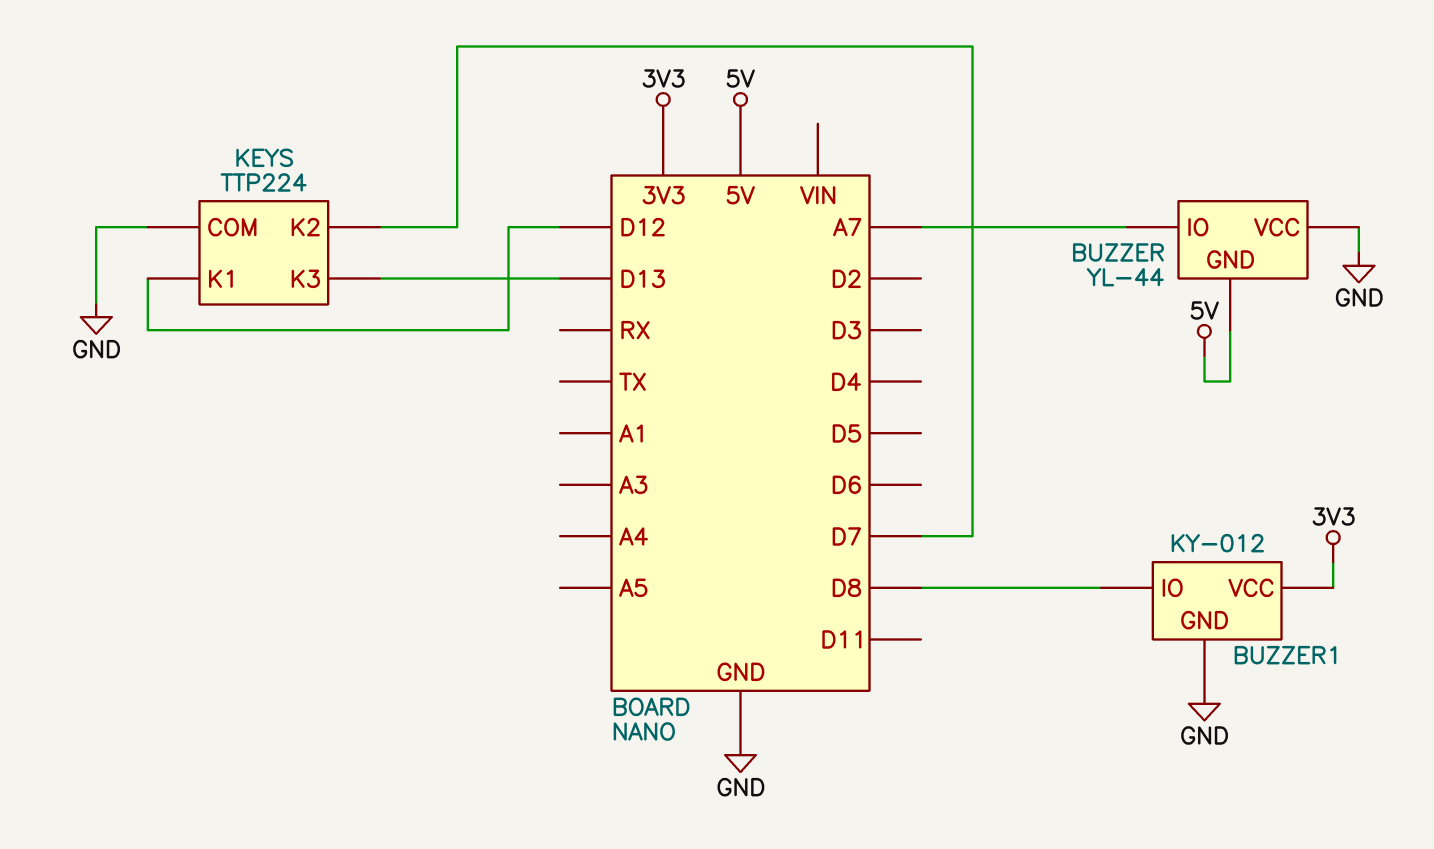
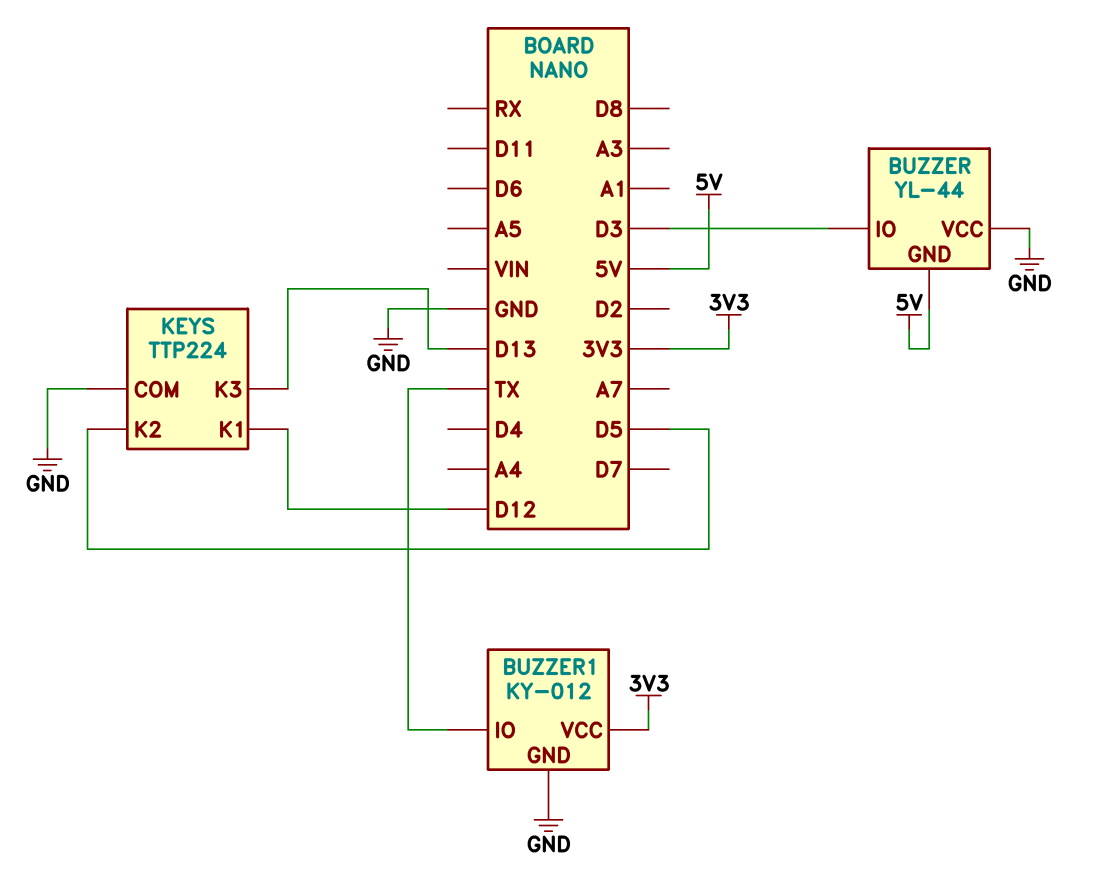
BUZZER pin IO: A7 -> D3
BUZZER1 pin IO: D8 -> TX
KEYS pin K2: D7 -> D5

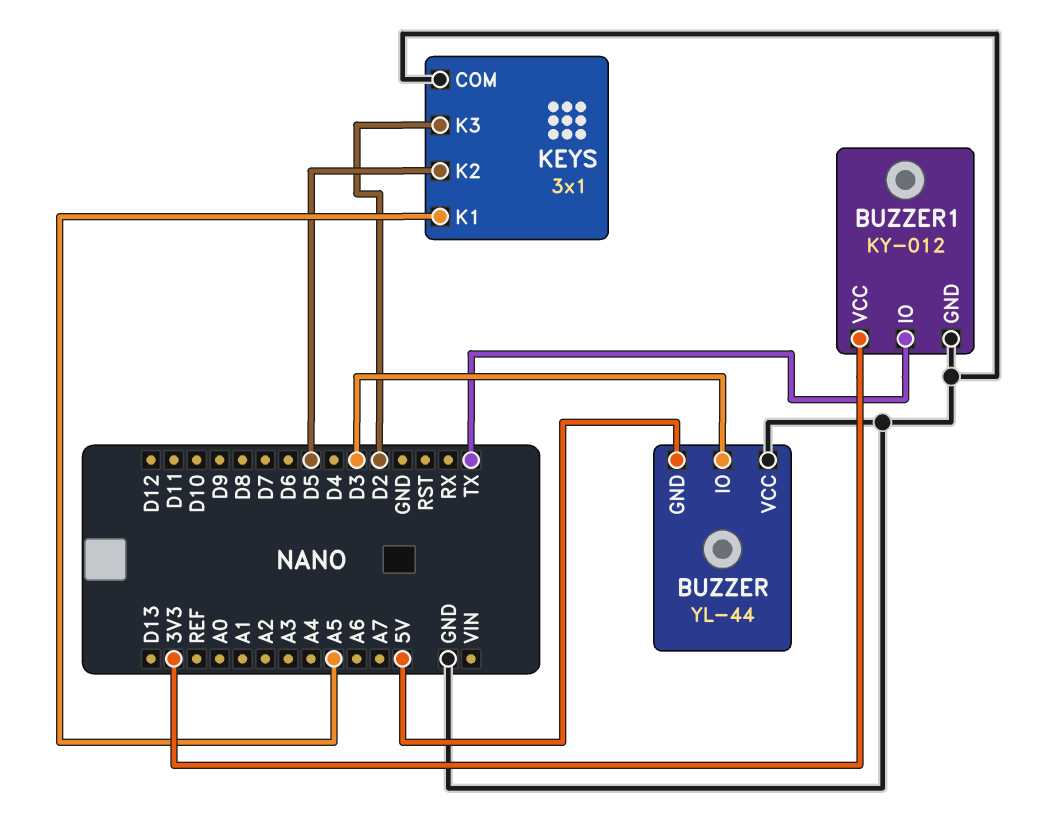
KEYS: TTP224 -> 3x1
KEYS pin K1: D12 -> A5
KEYS pin K3: D13 -> D2

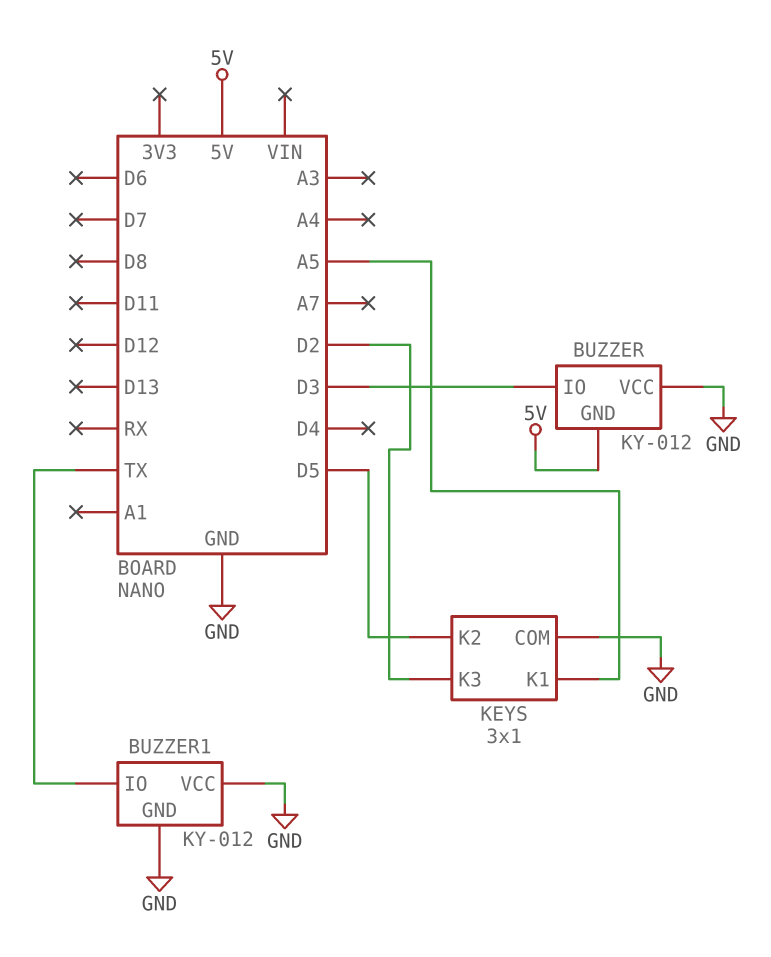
BUZZER: YL-44 -> KY-012
BUZZER1 pin VCC: 3V3 -> GND

